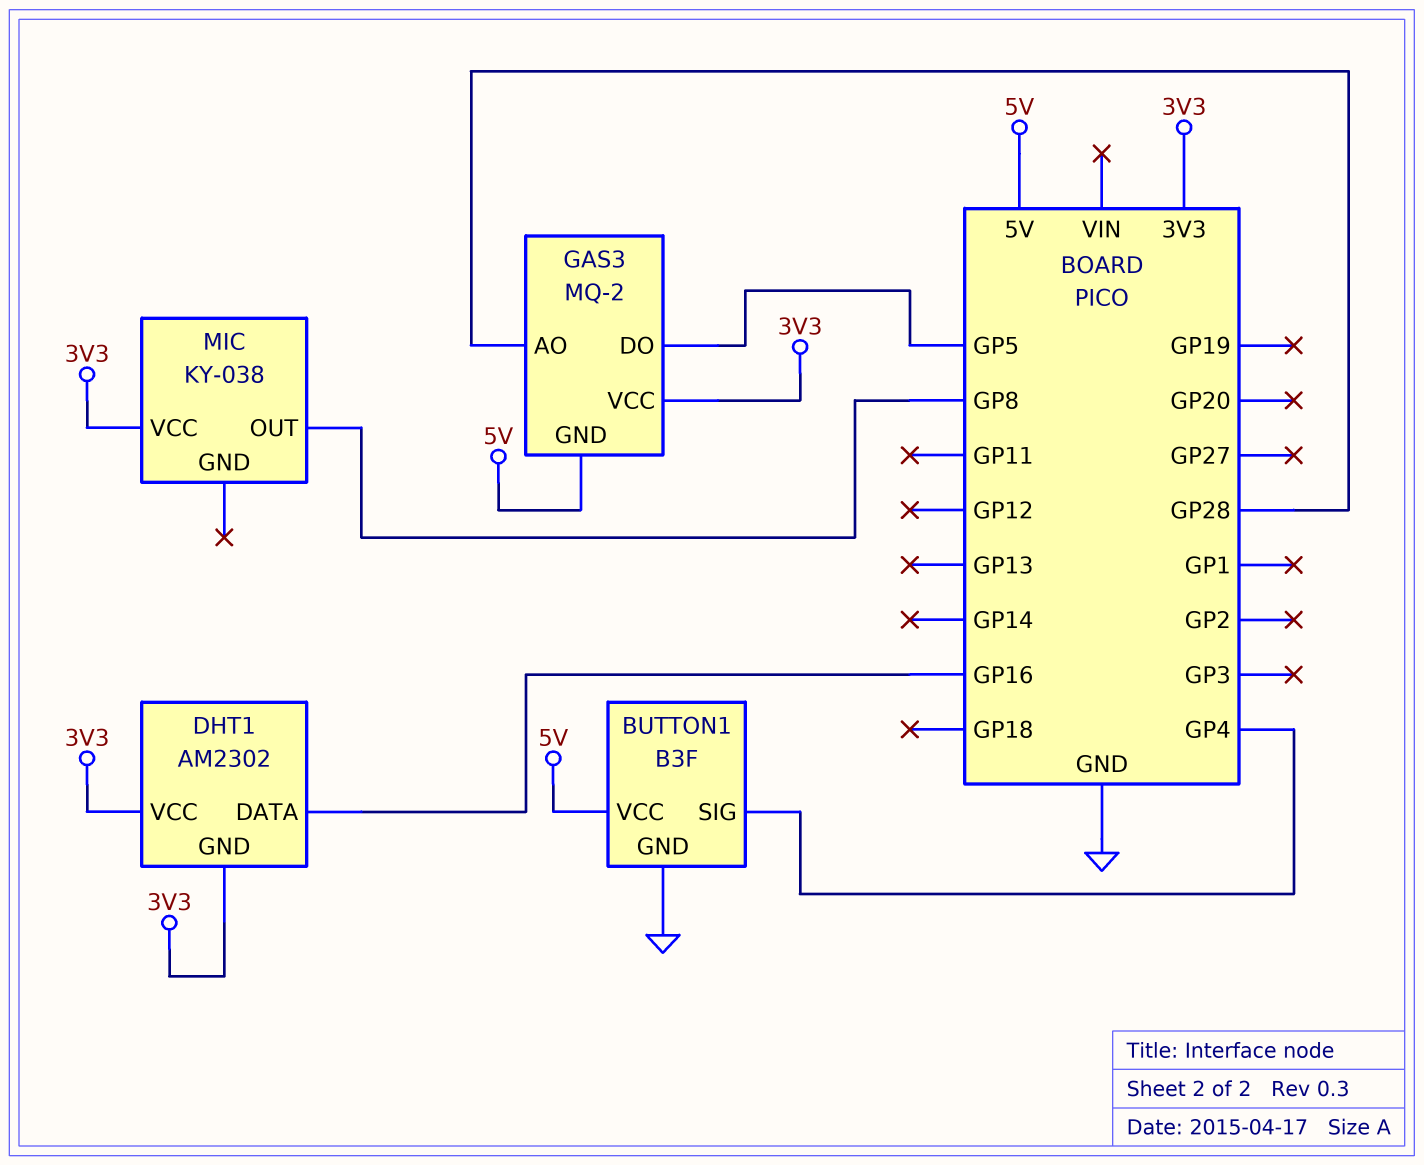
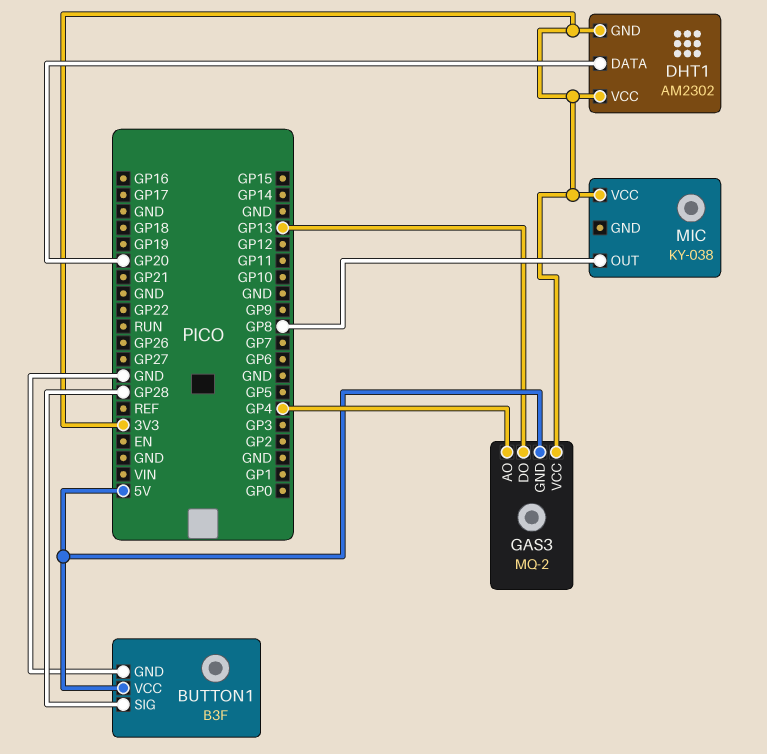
BUTTON1 pin SIG: GP4 -> GP28
DHT1 pin DATA: GP16 -> GP20
GAS3 pin AO: GP28 -> GP4
GAS3 pin DO: GP5 -> GP13

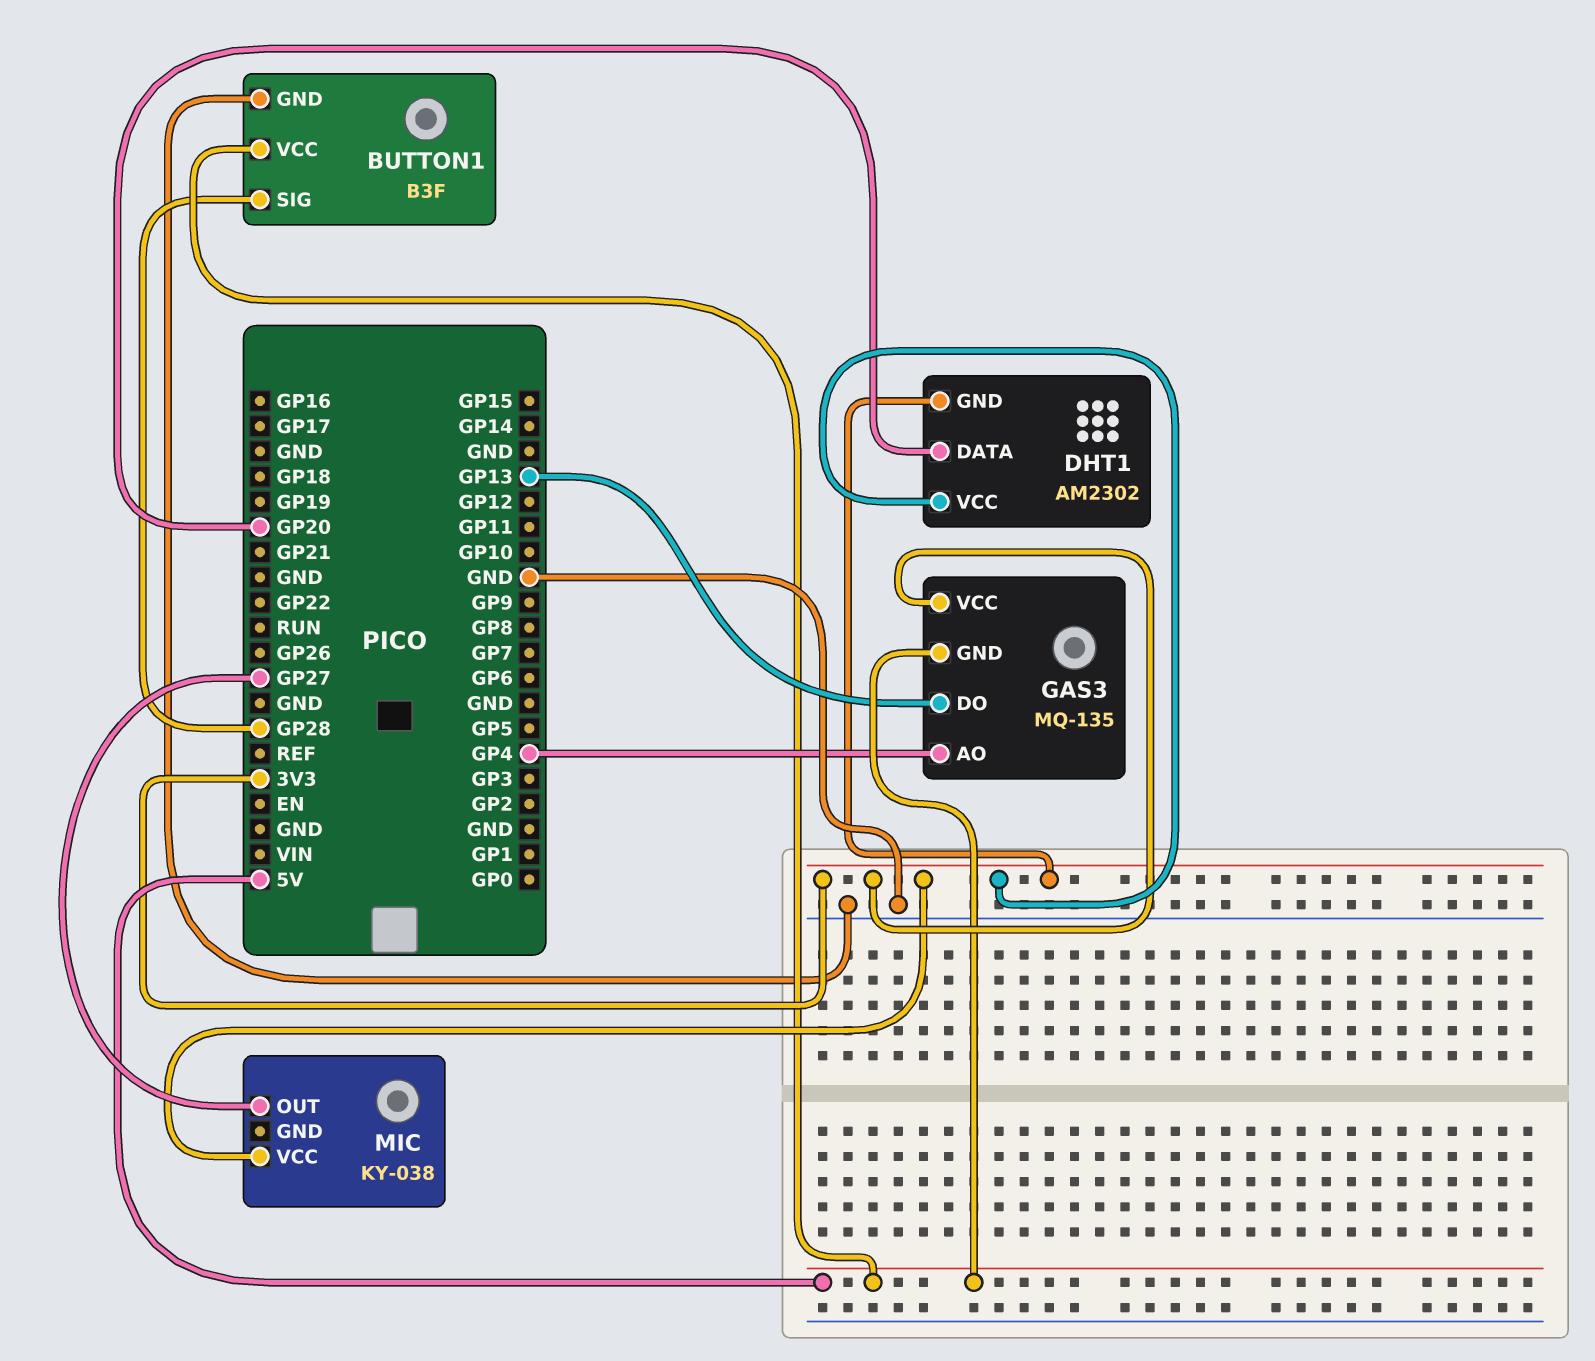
GAS3: MQ-2 -> MQ-135
MIC pin OUT: GP8 -> GP27

